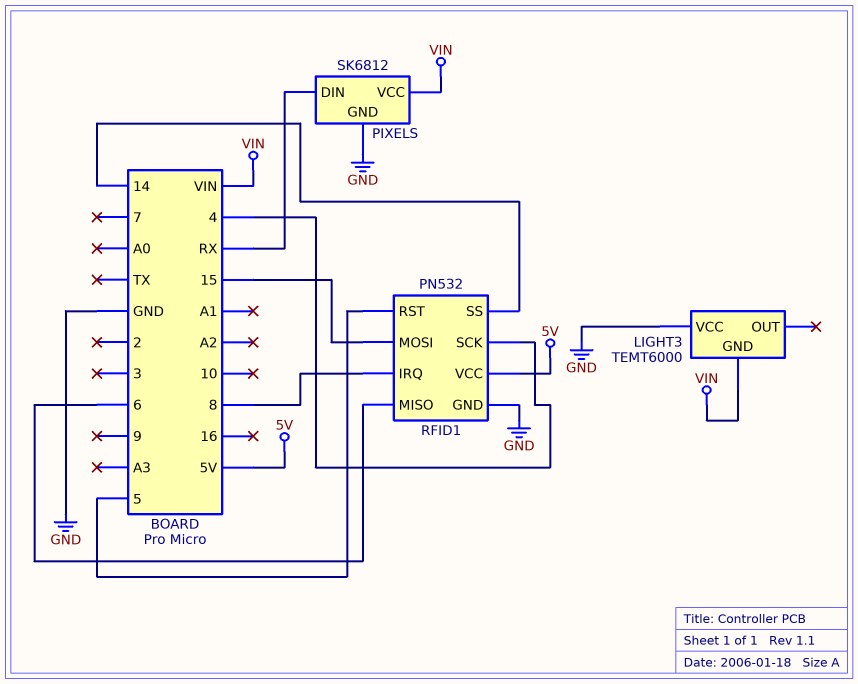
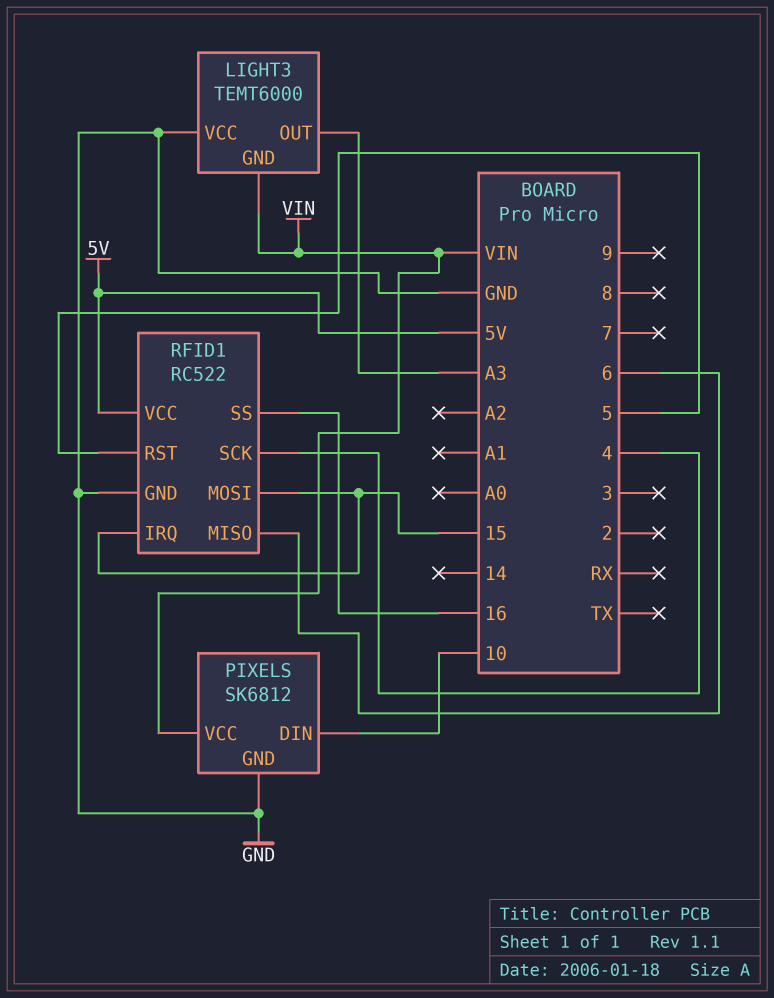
LIGHT3 pin OUT: none -> A3
PIXELS pin DIN: RX -> 10
RFID1: PN532 -> RC522
RFID1 pin IRQ: 8 -> 15
RFID1 pin SS: 14 -> 16

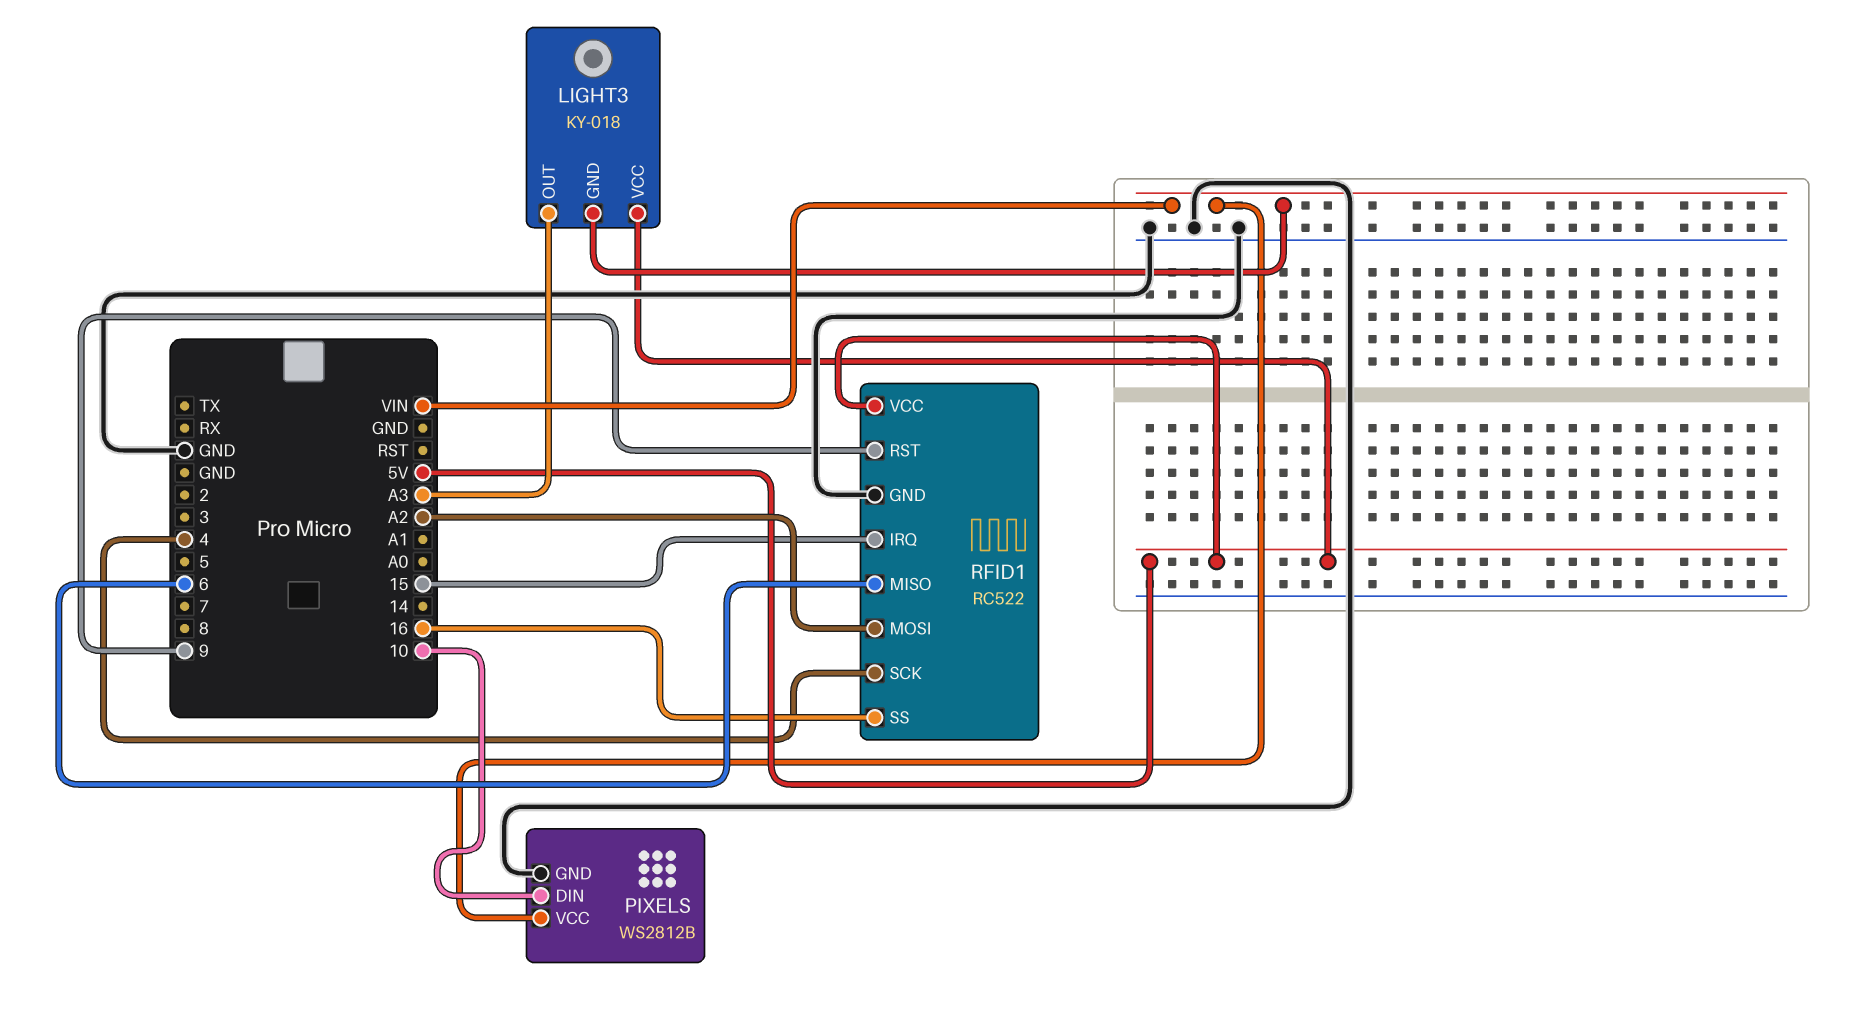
LIGHT3: TEMT6000 -> KY-018
LIGHT3 pin VCC: GND -> 5V
PIXELS: SK6812 -> WS2812B
RFID1 pin MOSI: 15 -> A2
RFID1 pin RST: 5 -> 9

